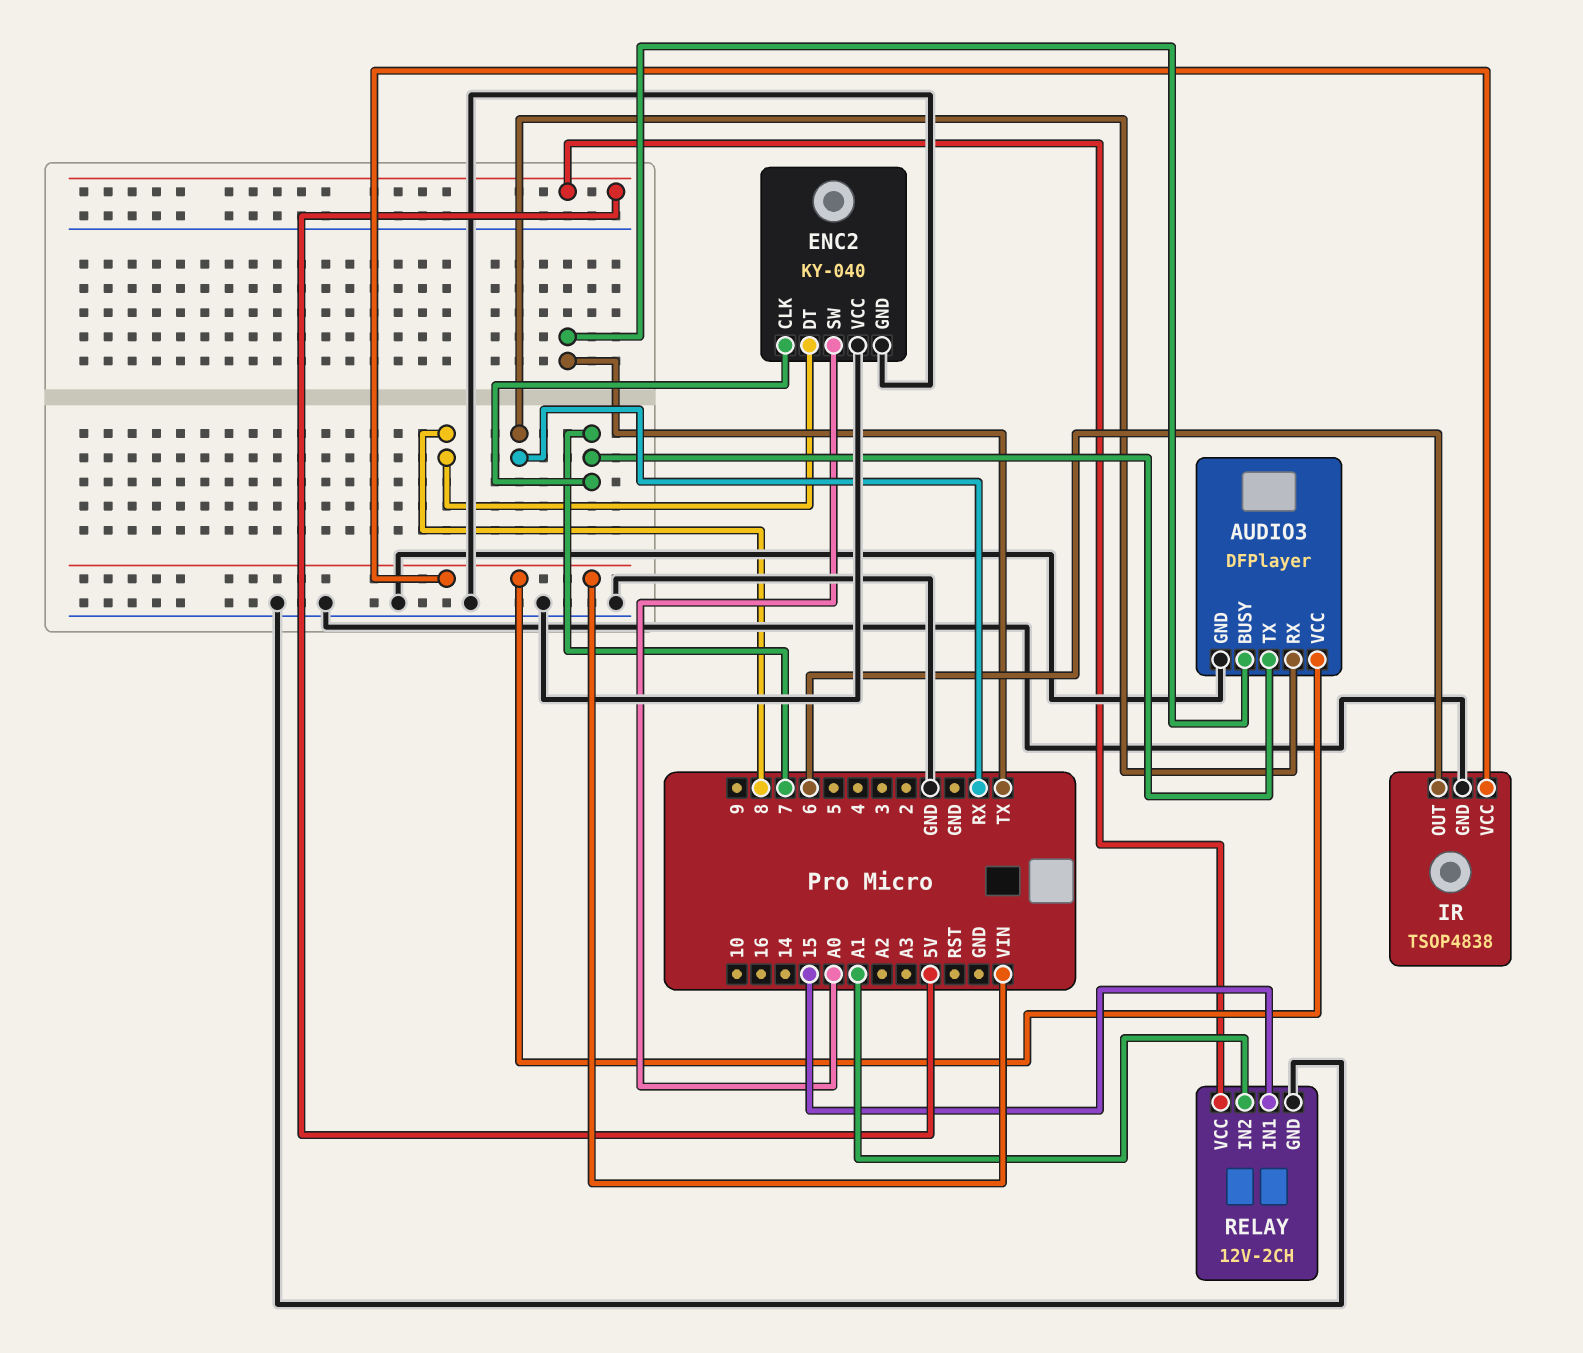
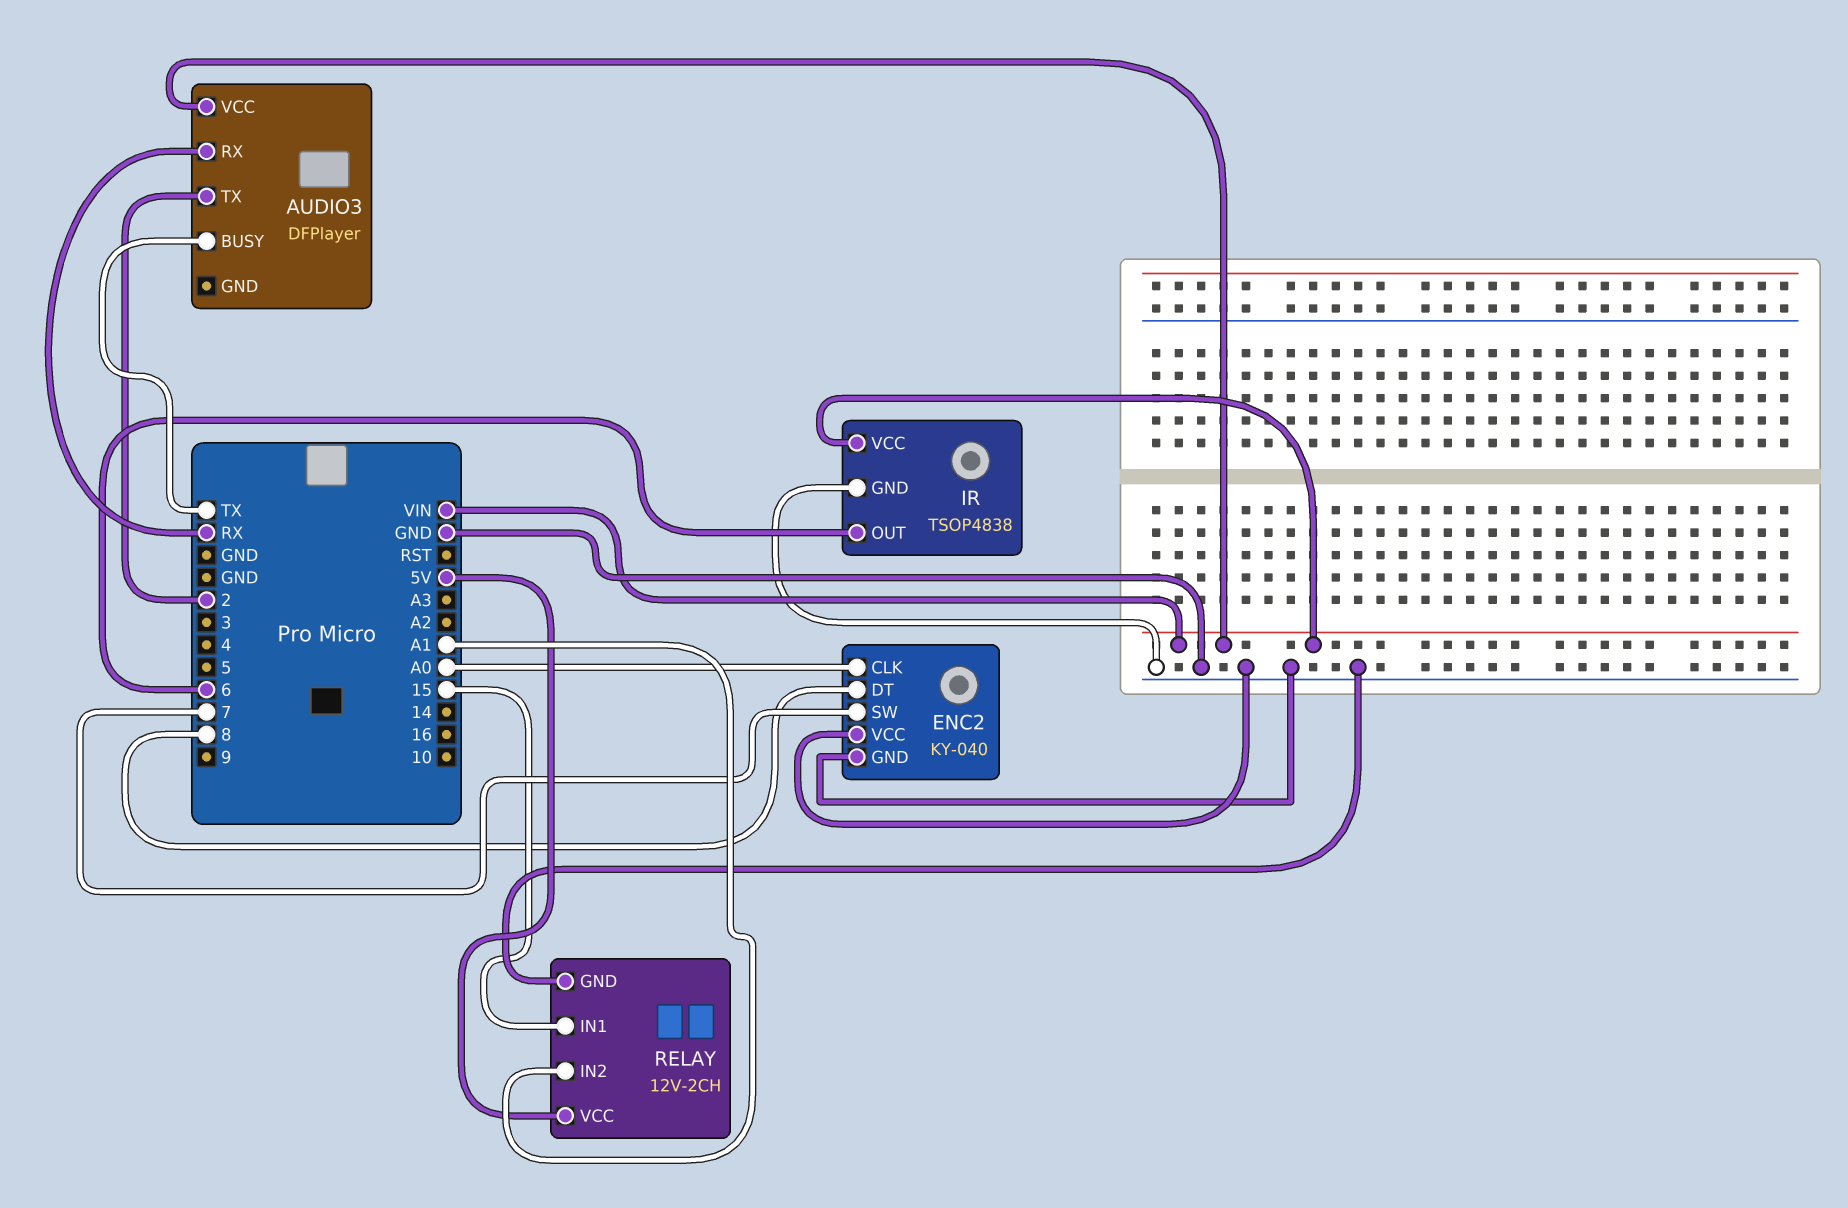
AUDIO3 pin GND: GND -> none
AUDIO3 pin TX: 7 -> 2
ENC2 pin CLK: 7 -> A0
ENC2 pin SW: A0 -> 7

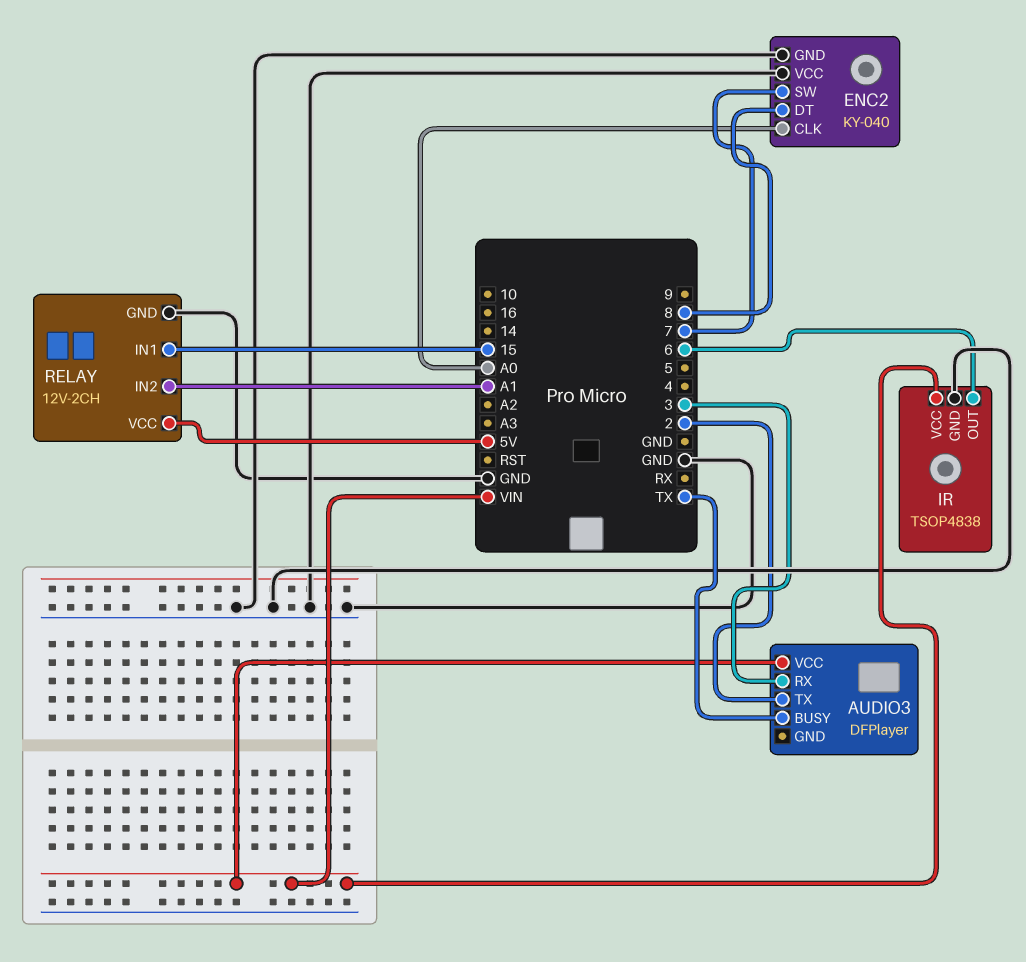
AUDIO3 pin RX: RX -> 3

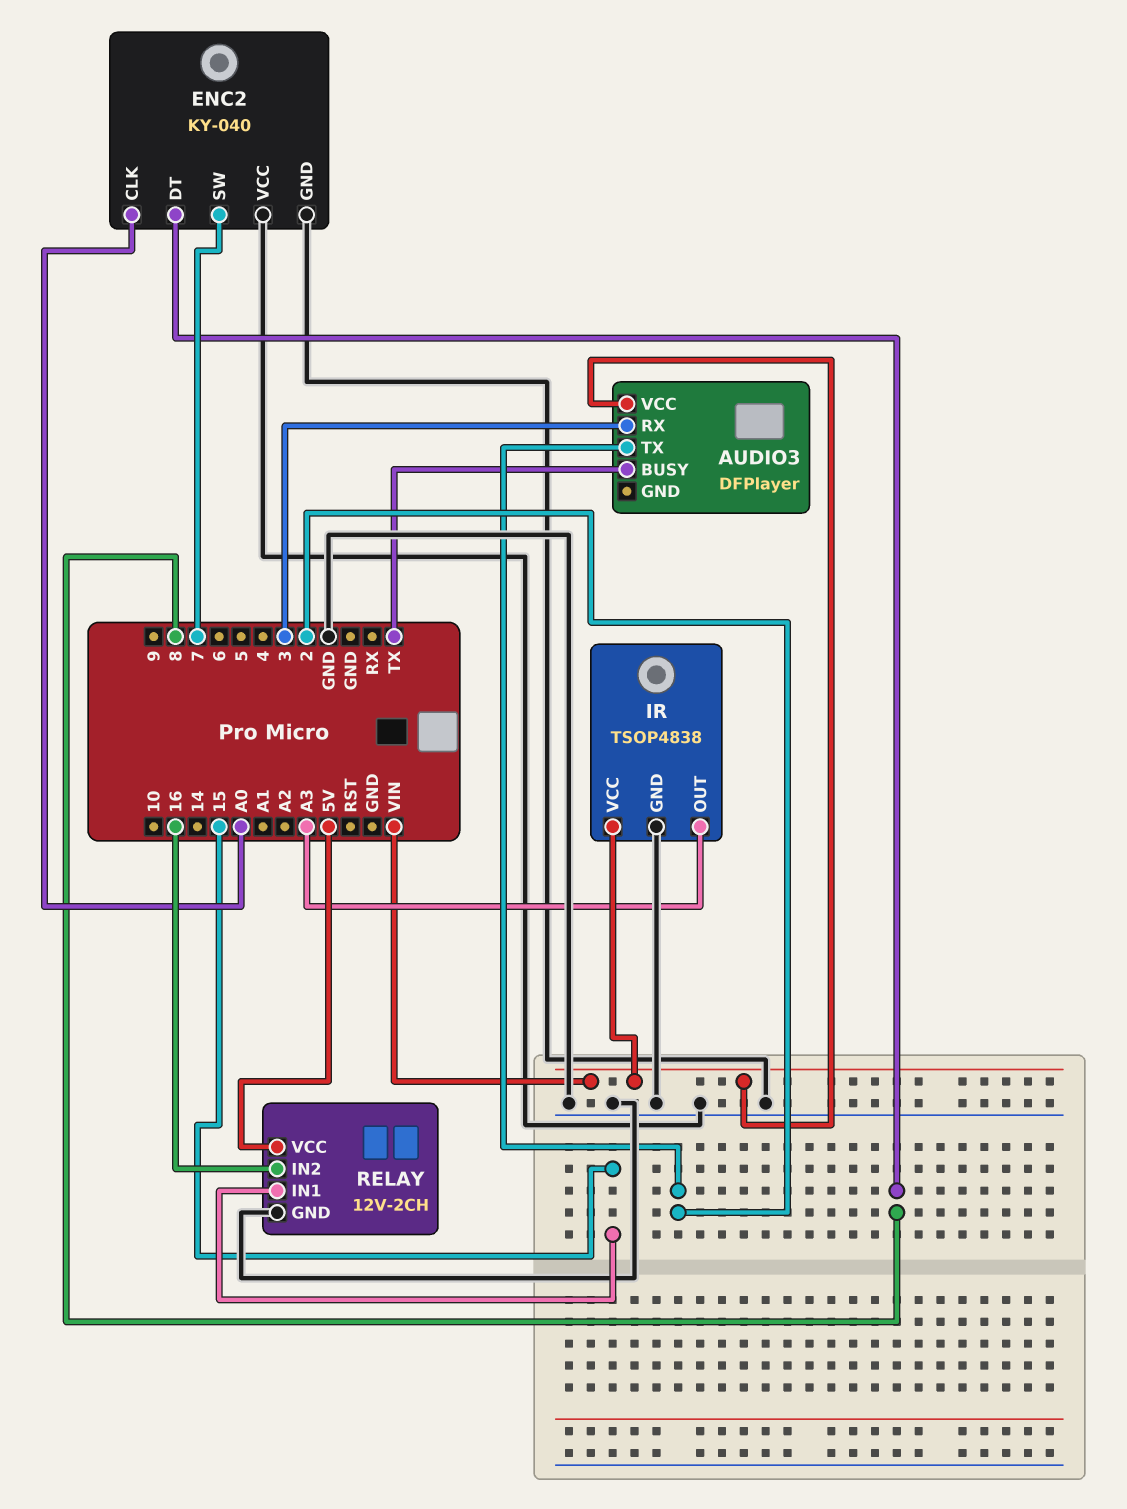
IR pin OUT: 6 -> A3
RELAY pin IN2: A1 -> 16

